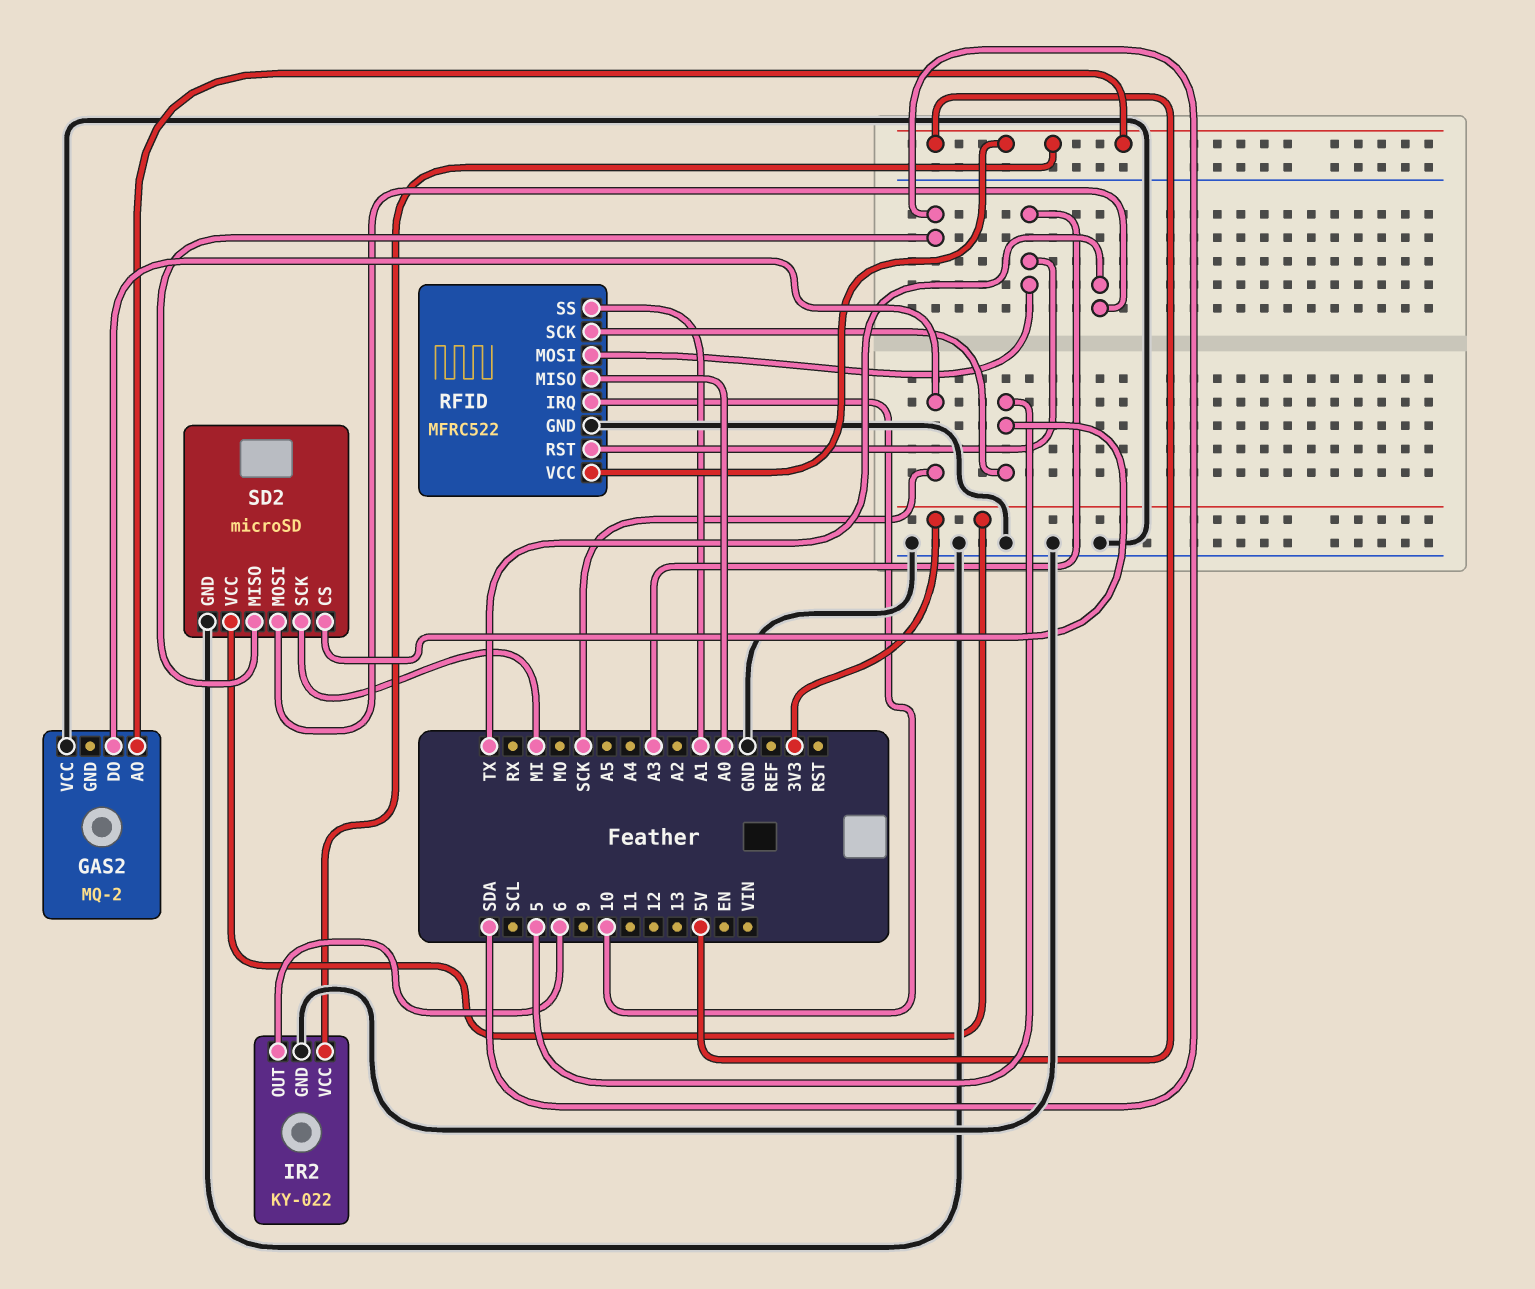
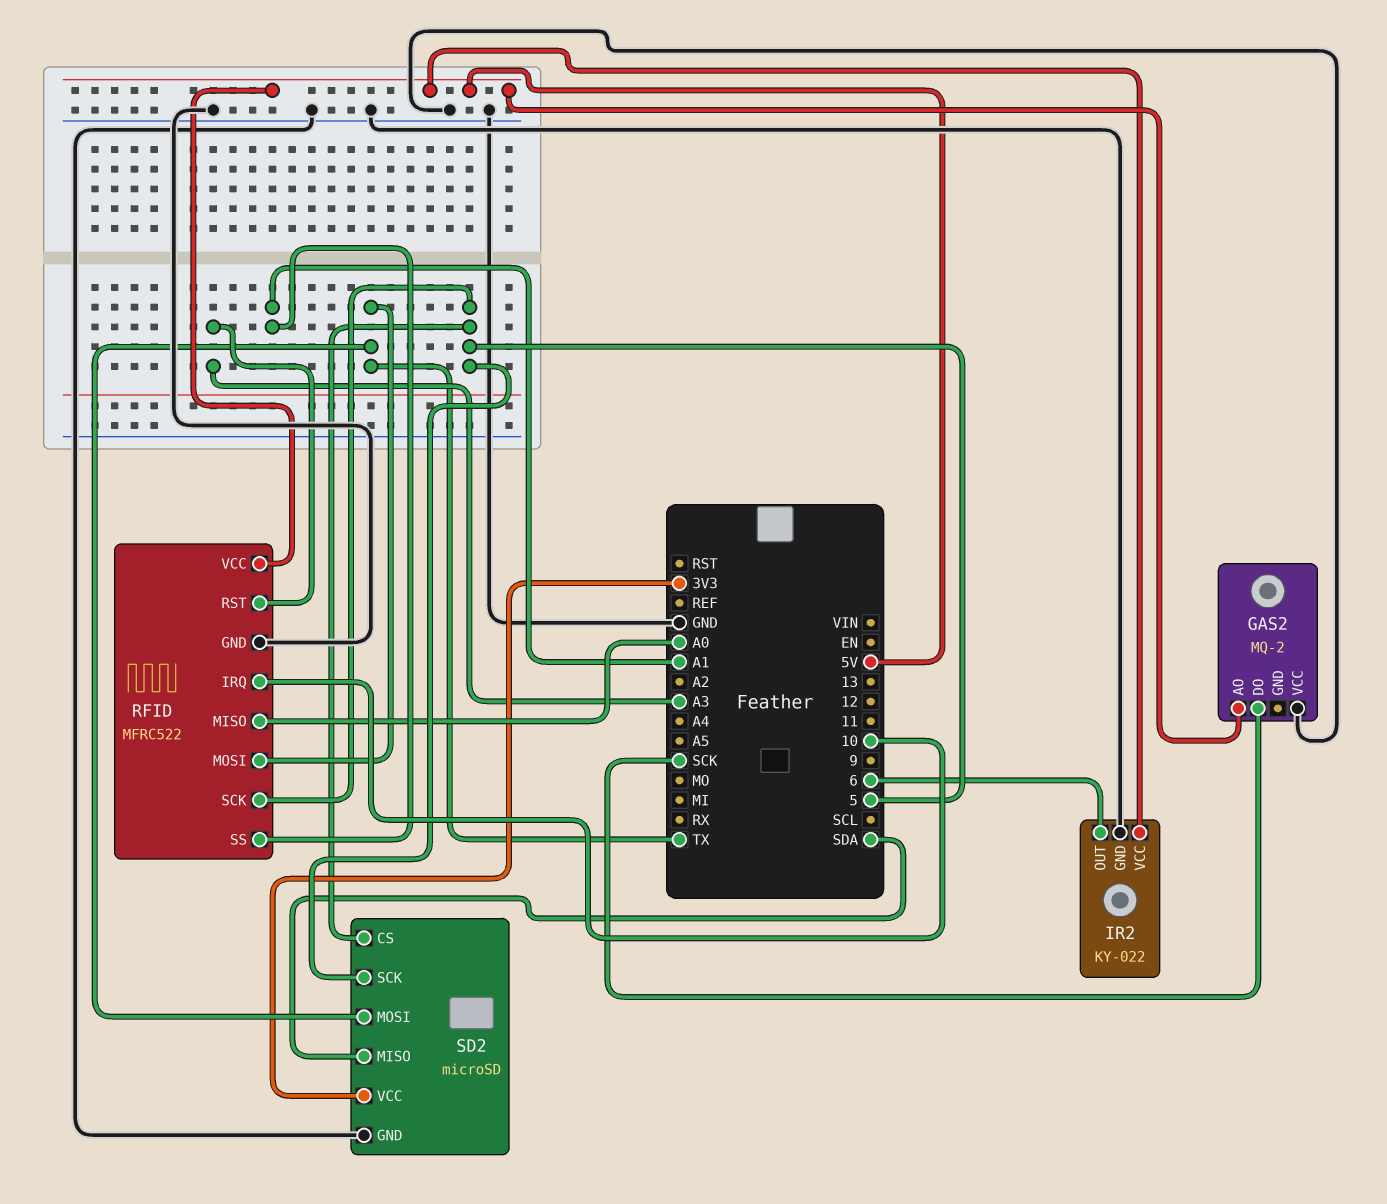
RFID pin MOSI: A3 -> TX
SD2 pin SCK: MI -> 5

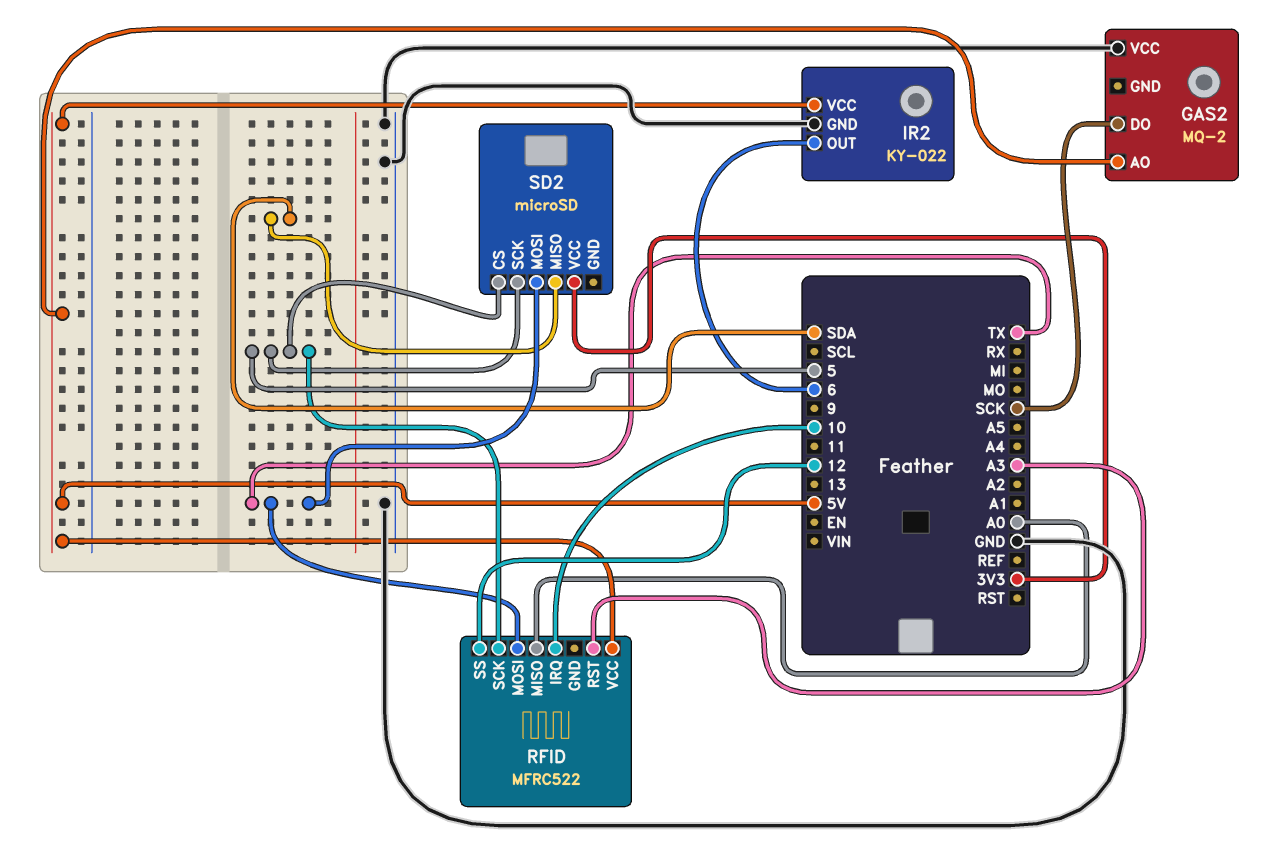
RFID pin GND: GND -> none
RFID pin SS: A1 -> 12
SD2 pin GND: GND -> none

